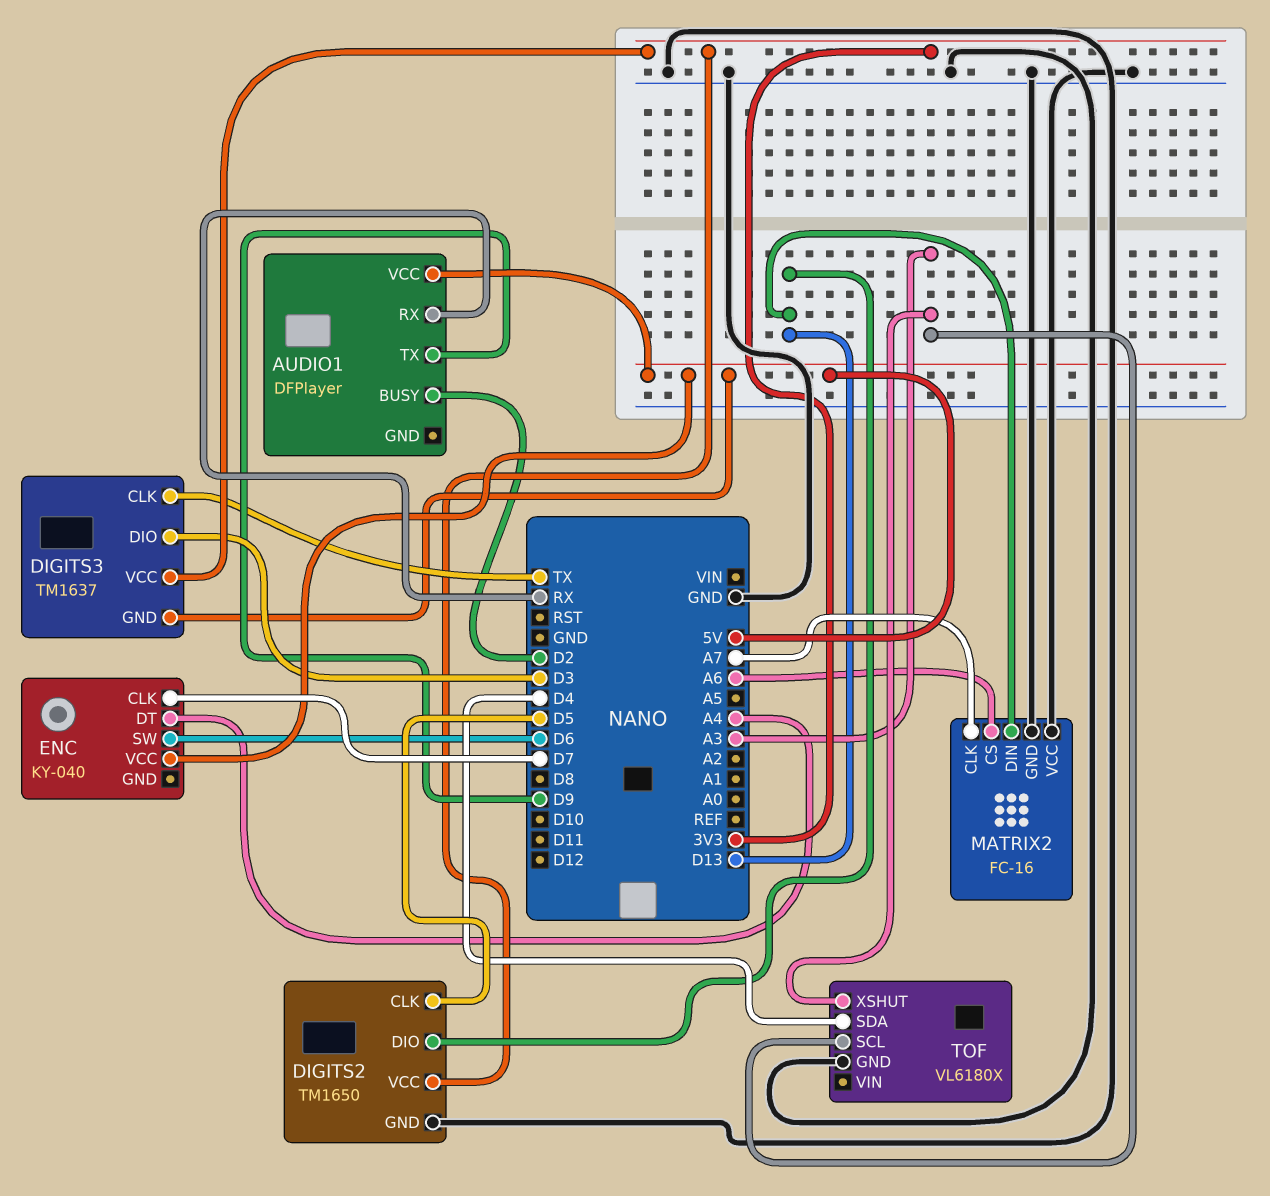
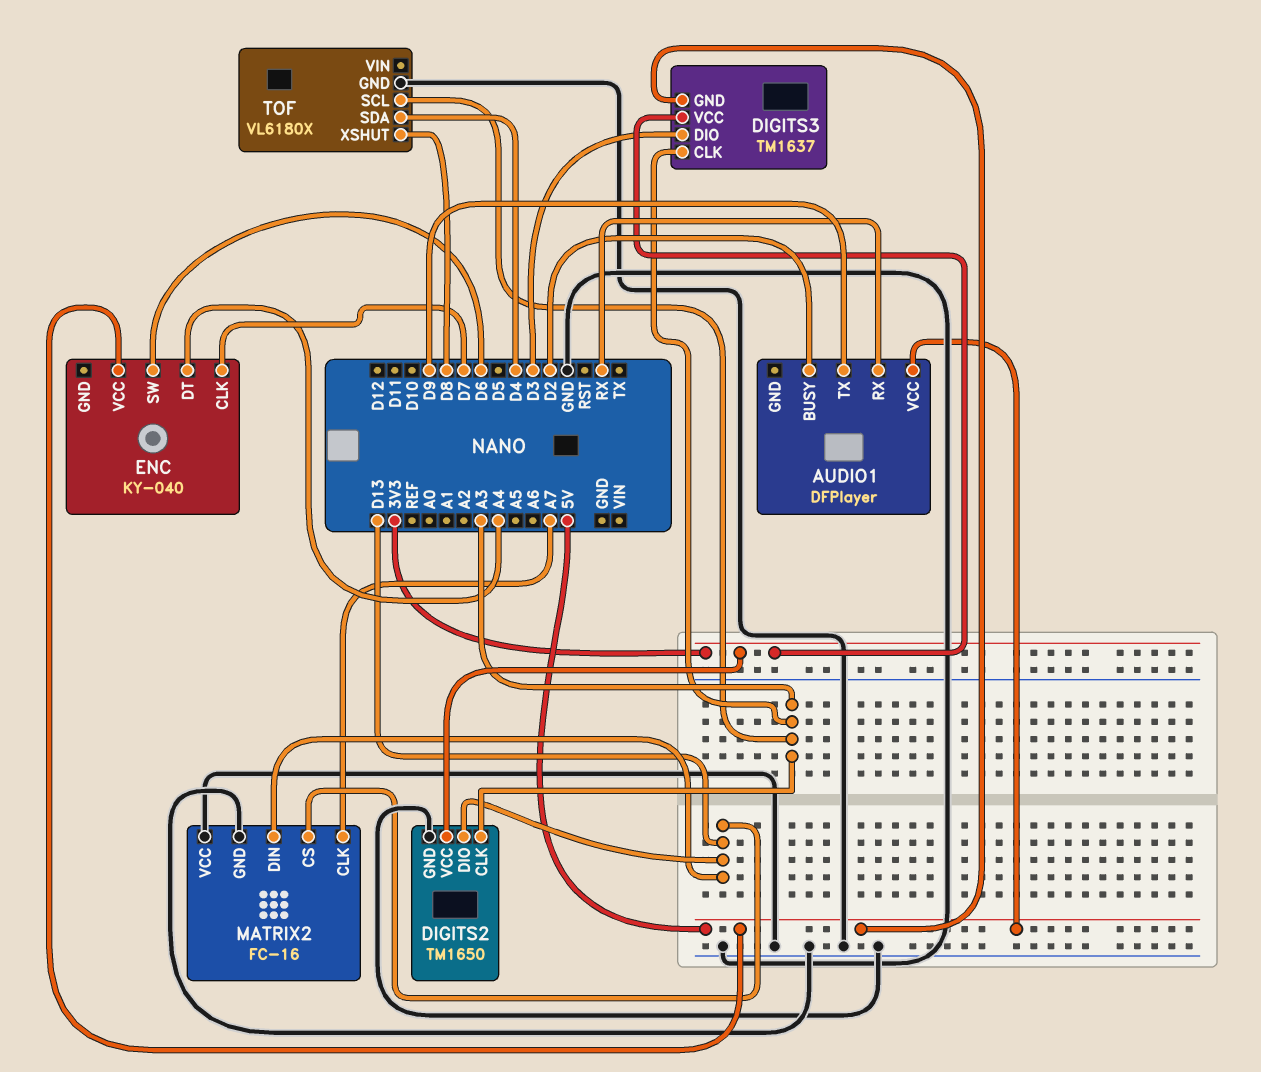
DIGITS2 pin CLK: D5 -> A3
DIGITS3 pin CLK: TX -> A3
MATRIX2 pin CS: A6 -> D13
TOF pin XSHUT: A3 -> D8

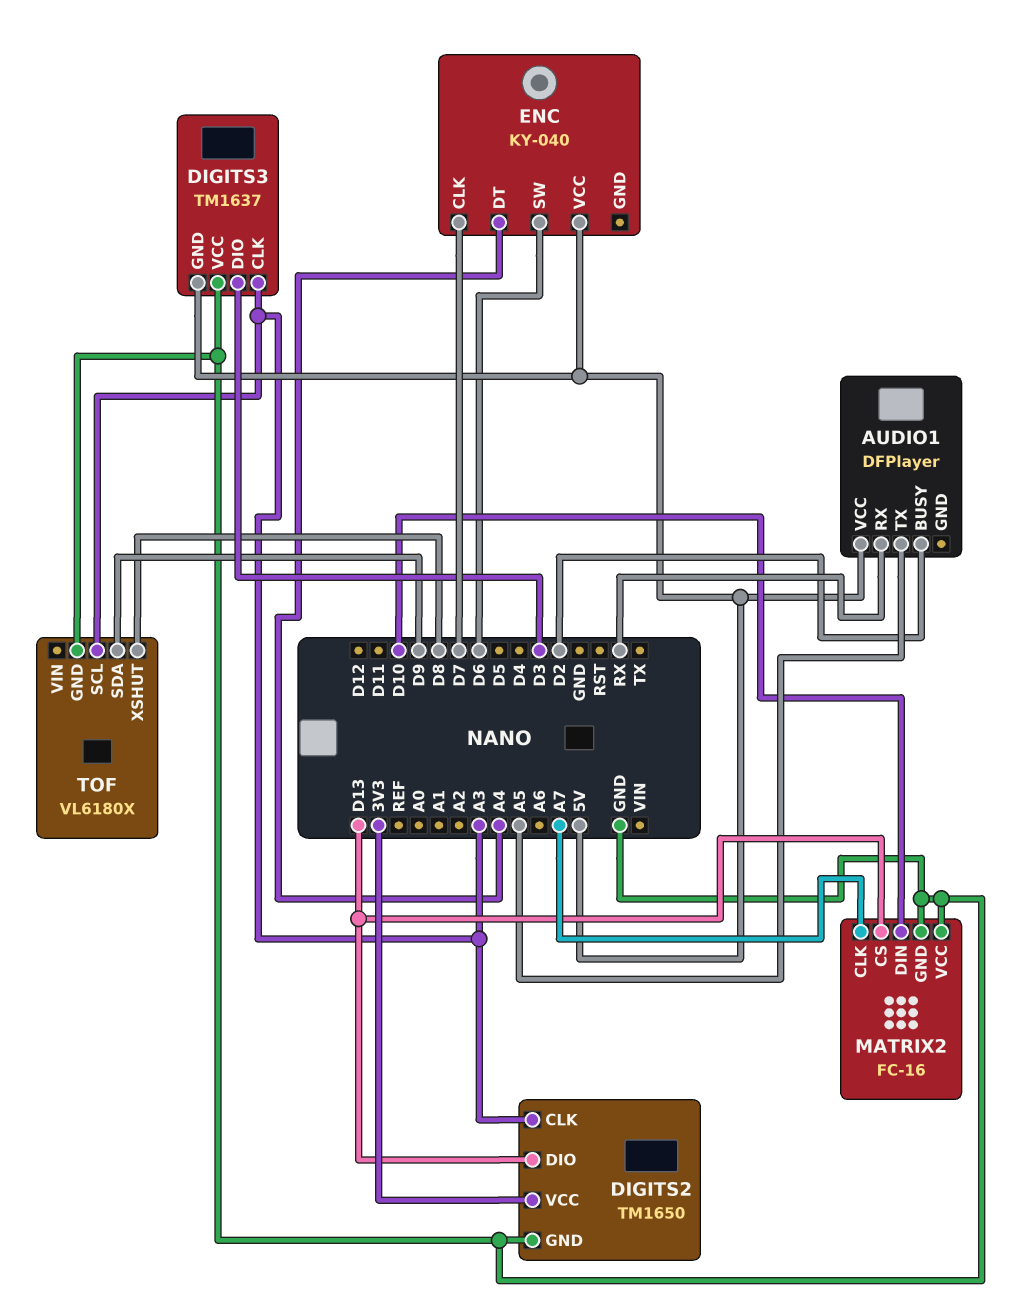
AUDIO1 pin TX: D9 -> A5
DIGITS3 pin VCC: 3V3 -> GND
MATRIX2 pin DIN: D13 -> D10
TOF pin SDA: D4 -> D9

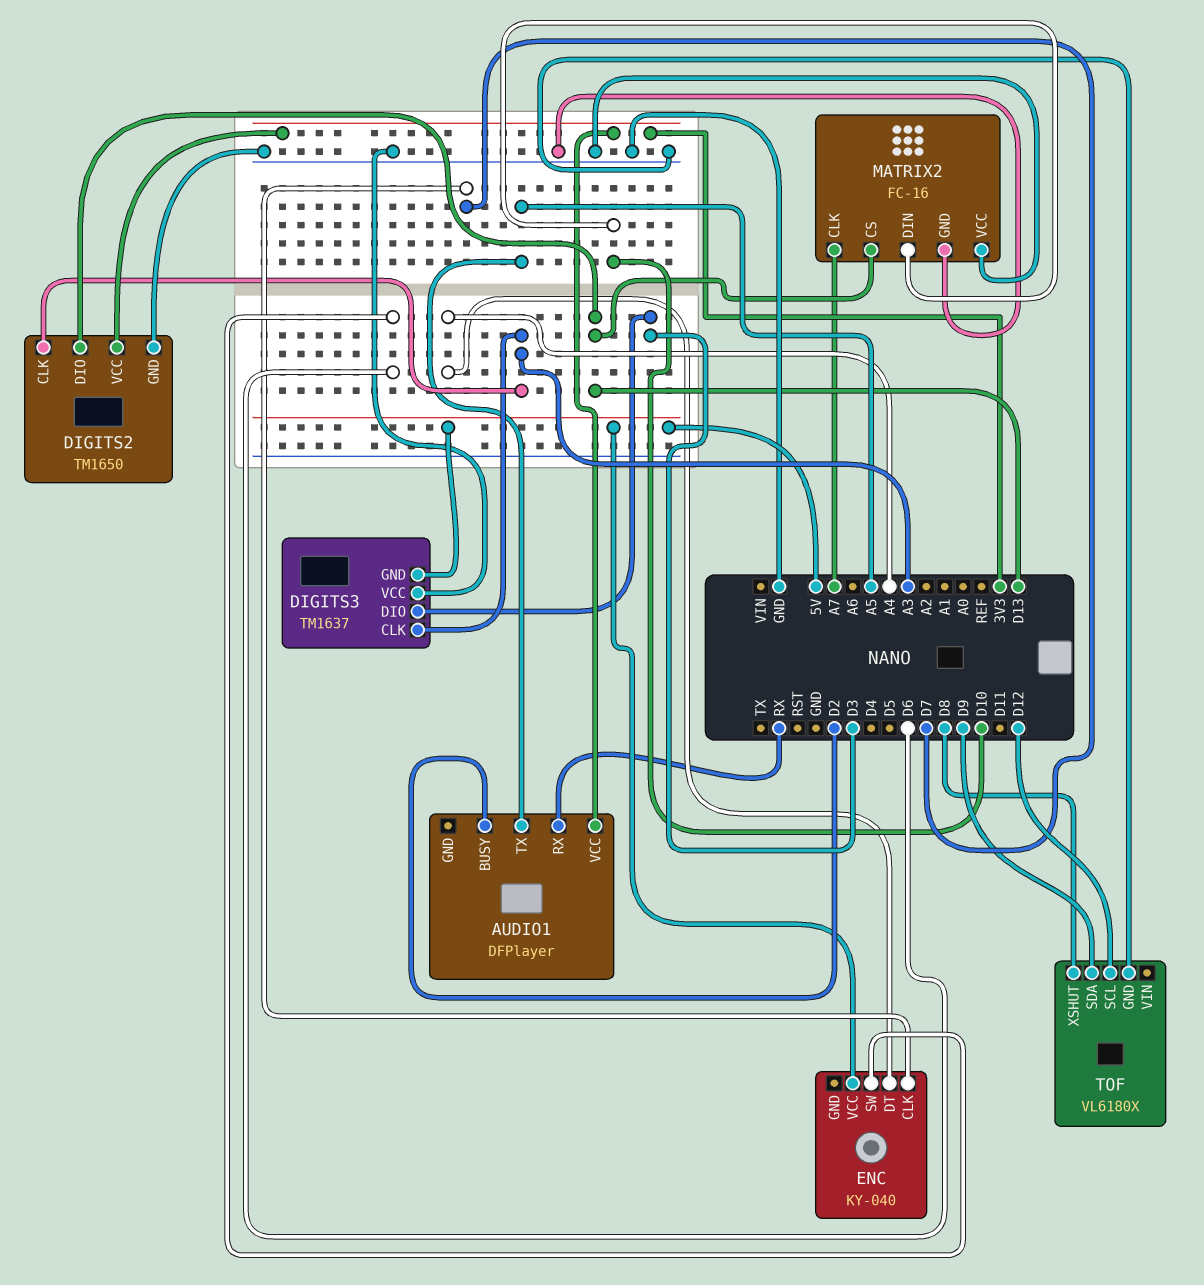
AUDIO1 pin VCC: 5V -> 3V3
TOF pin SCL: A3 -> D12

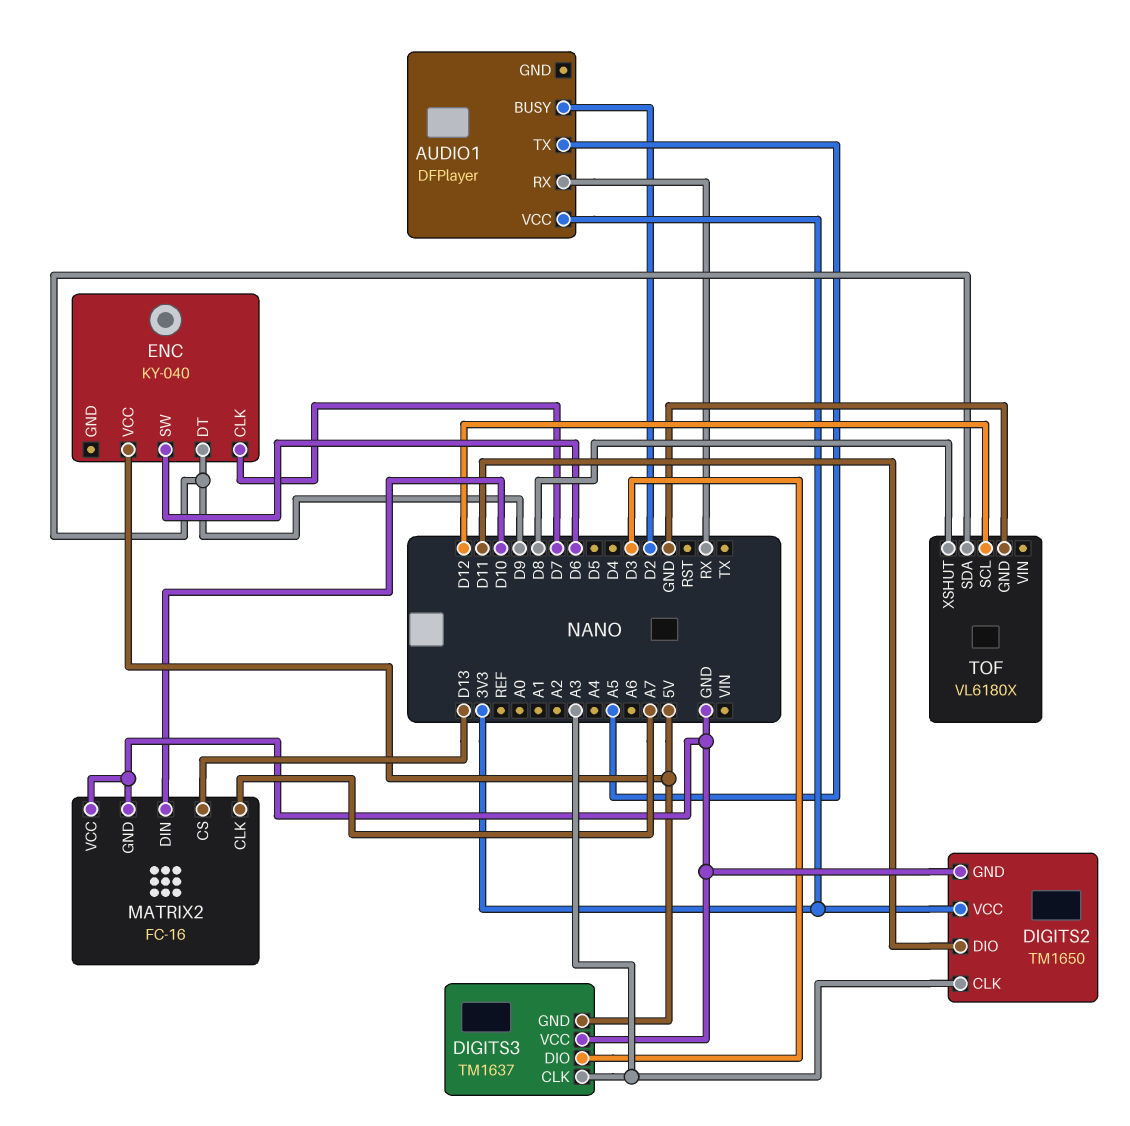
DIGITS2 pin DIO: D13 -> D11
ENC pin DT: A4 -> D9

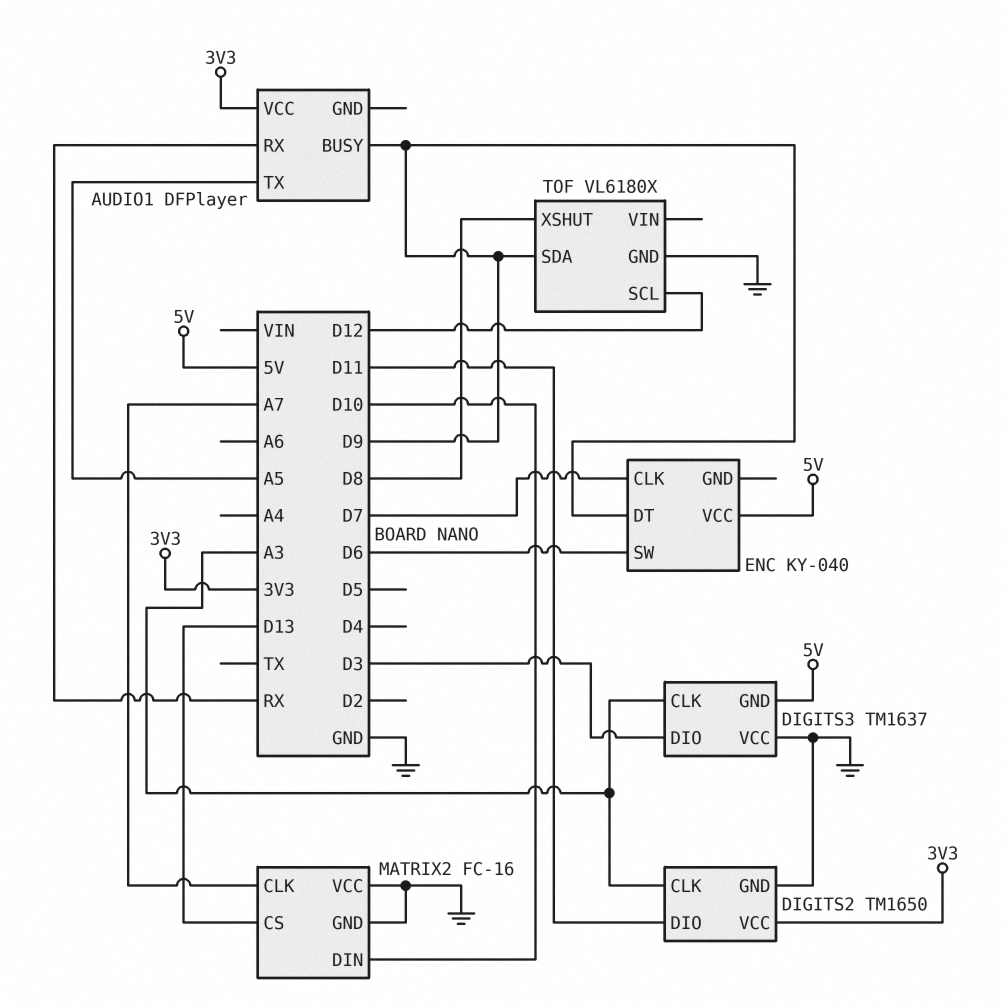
AUDIO1 pin BUSY: D2 -> D9

